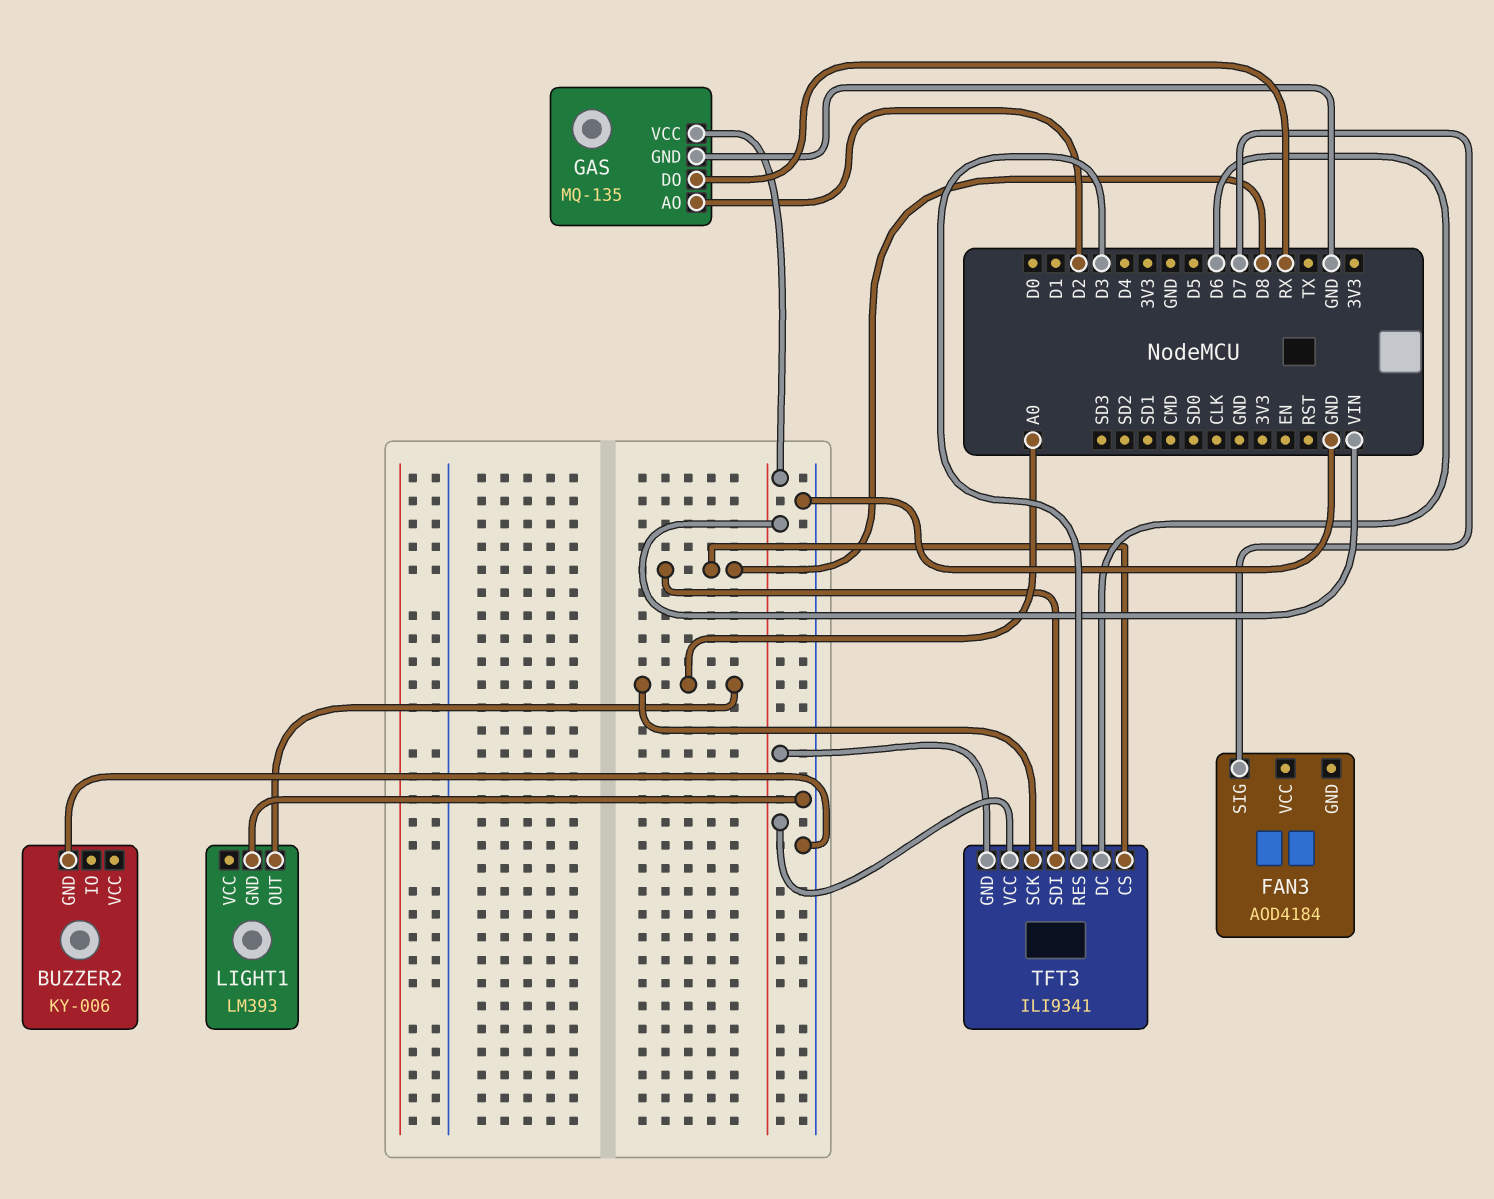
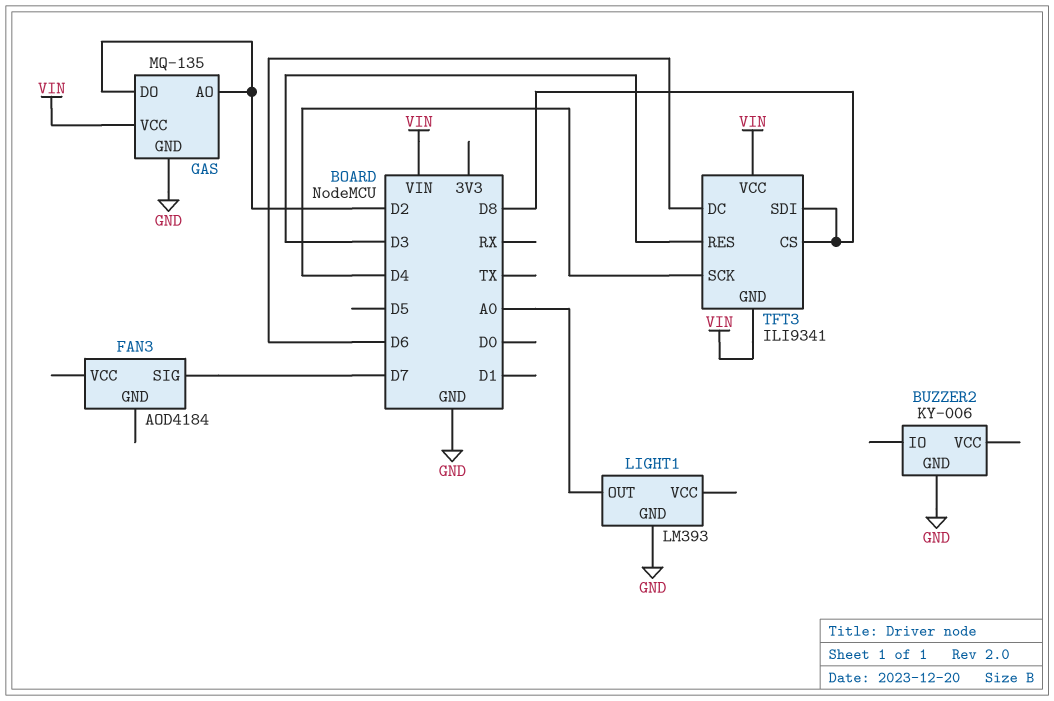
GAS pin DO: RX -> D2
TFT3 pin SCK: A0 -> D4

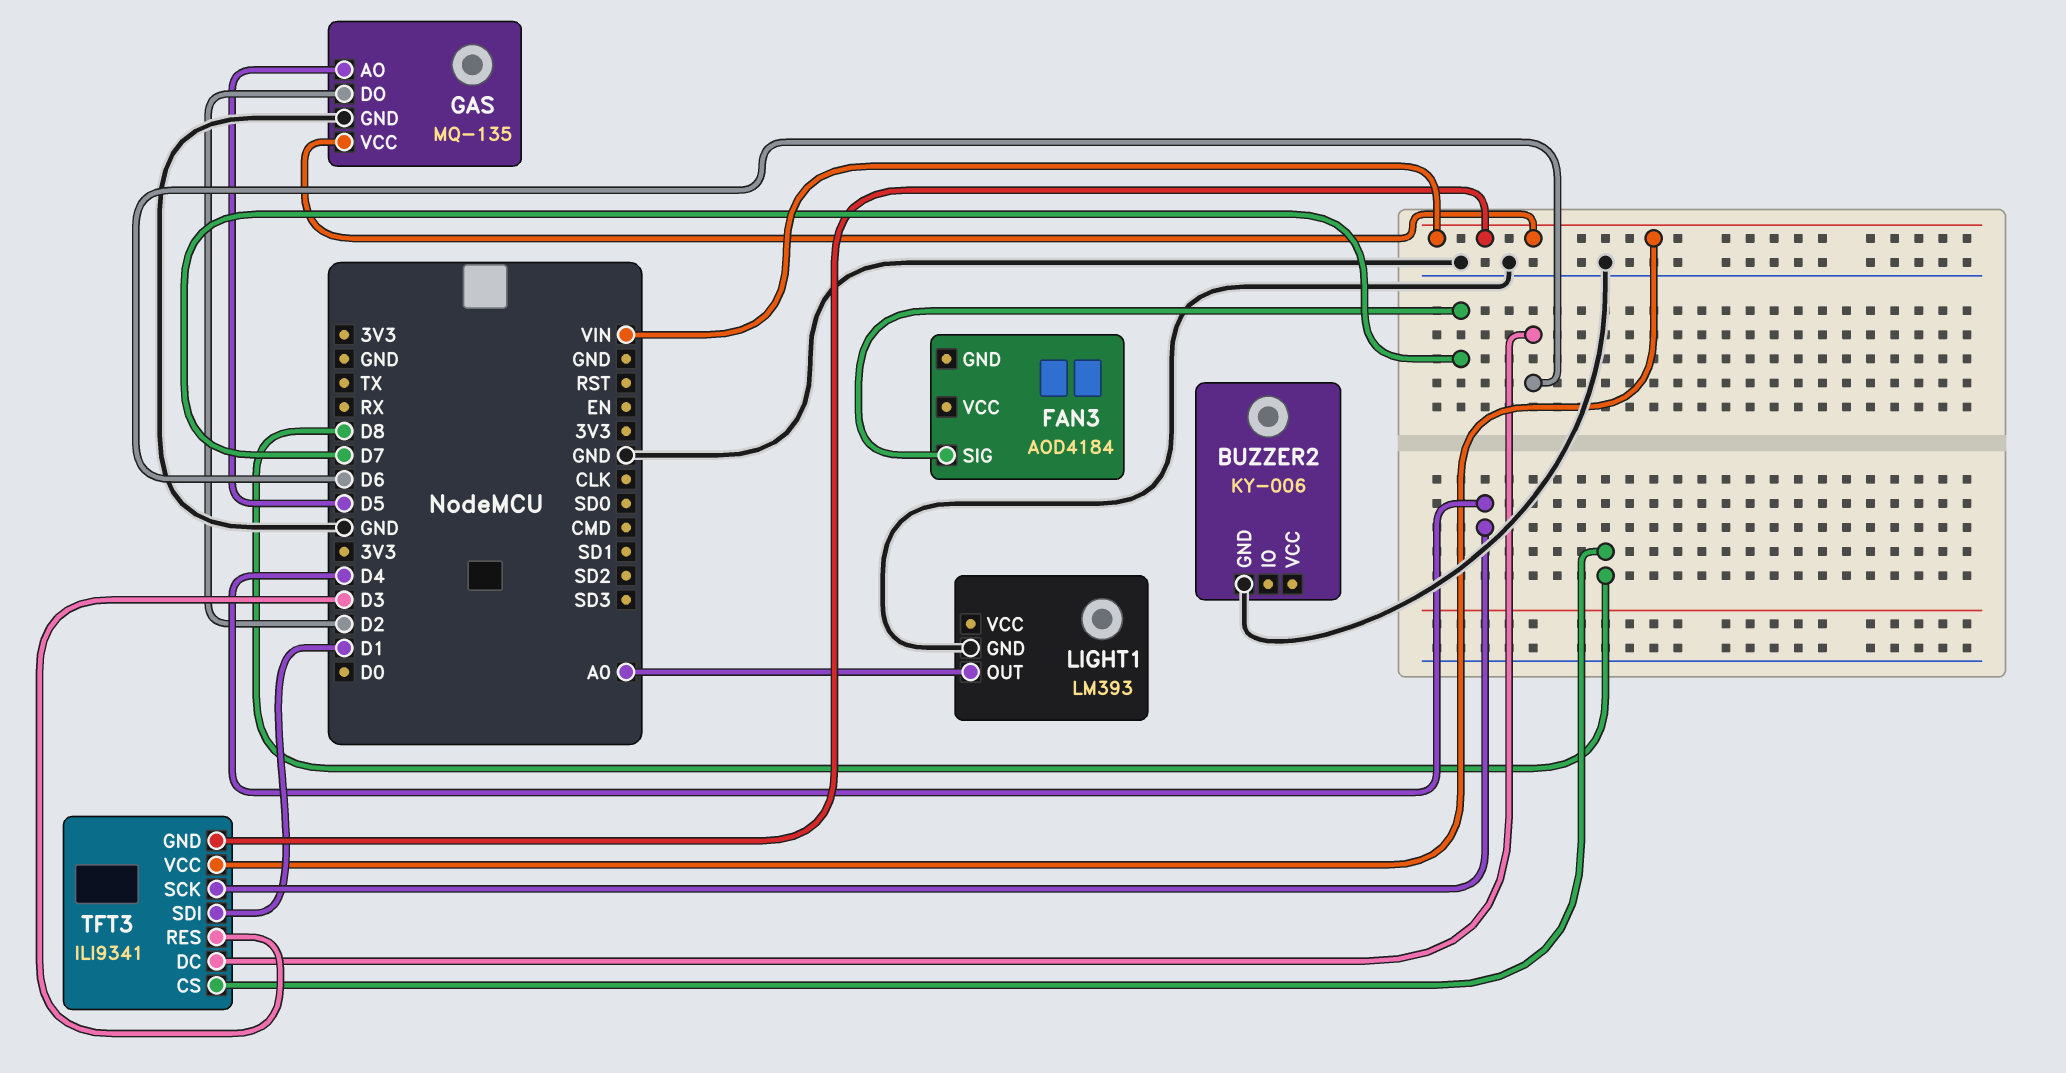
GAS pin AO: D2 -> D5
TFT3 pin SDI: D8 -> D1

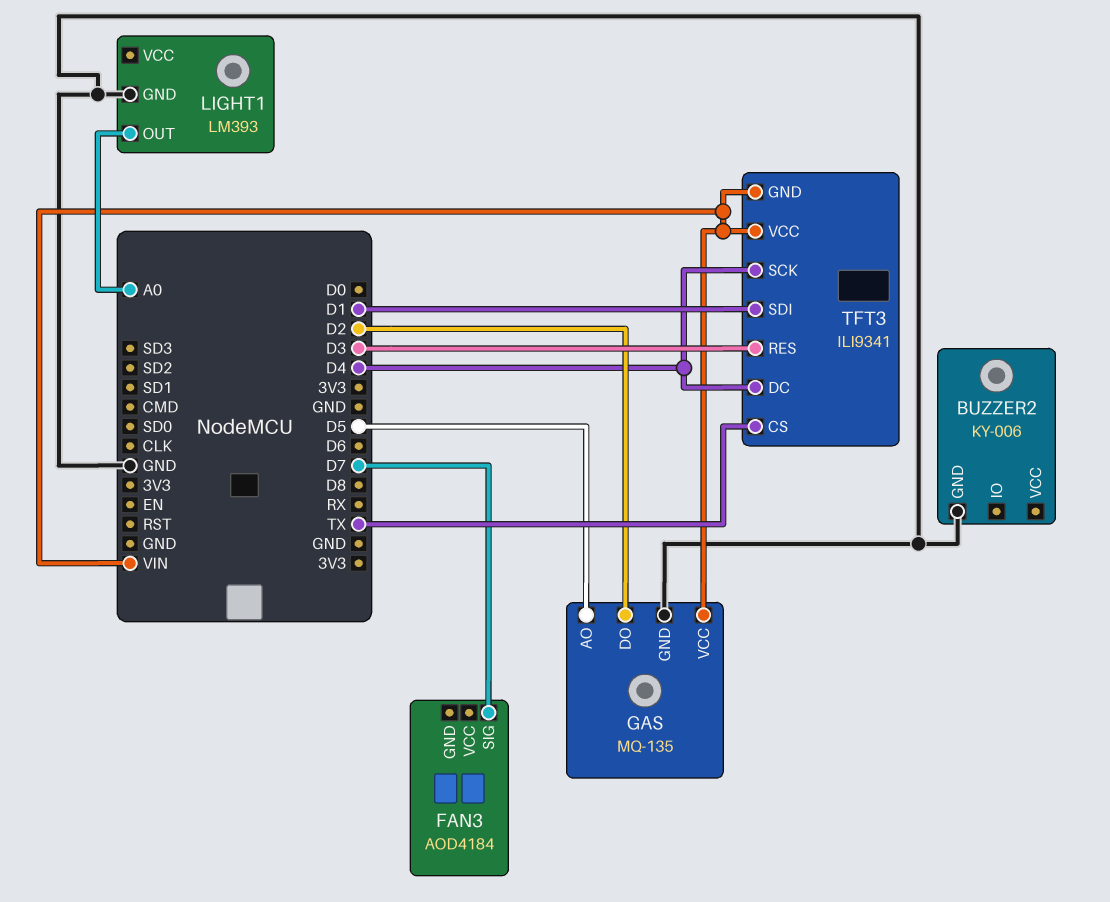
TFT3 pin CS: D8 -> TX
TFT3 pin DC: D6 -> D4

